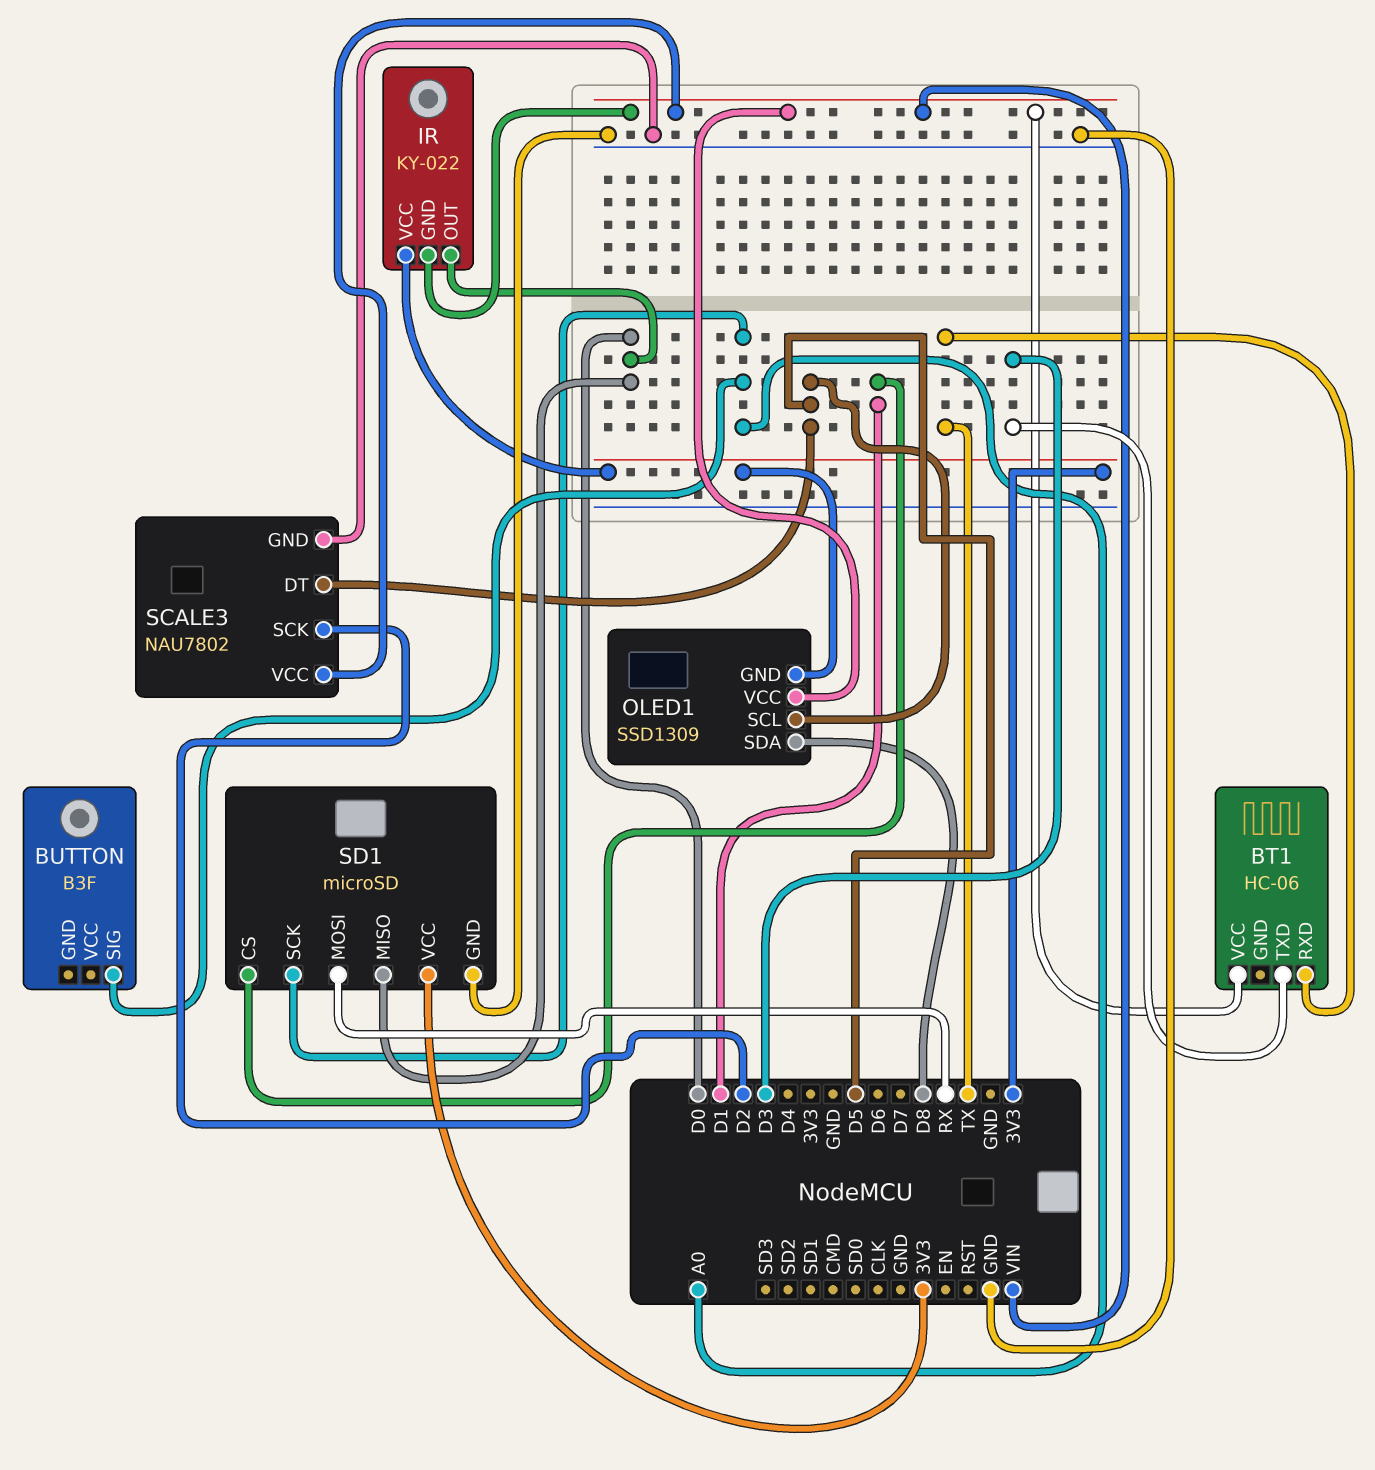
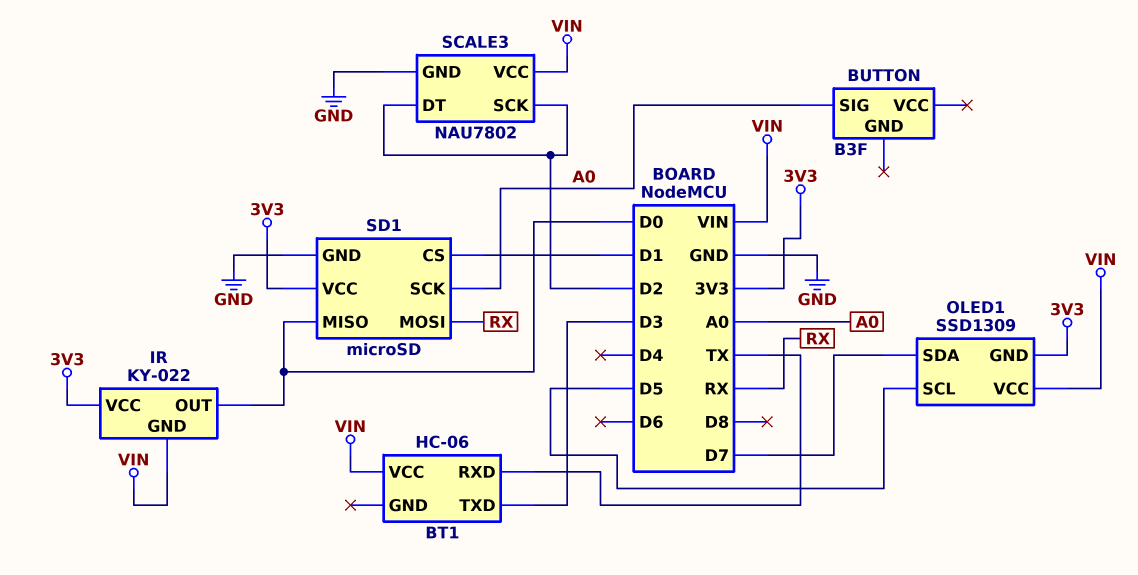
OLED1 pin SDA: D8 -> D7
SCALE3 pin DT: D5 -> D2

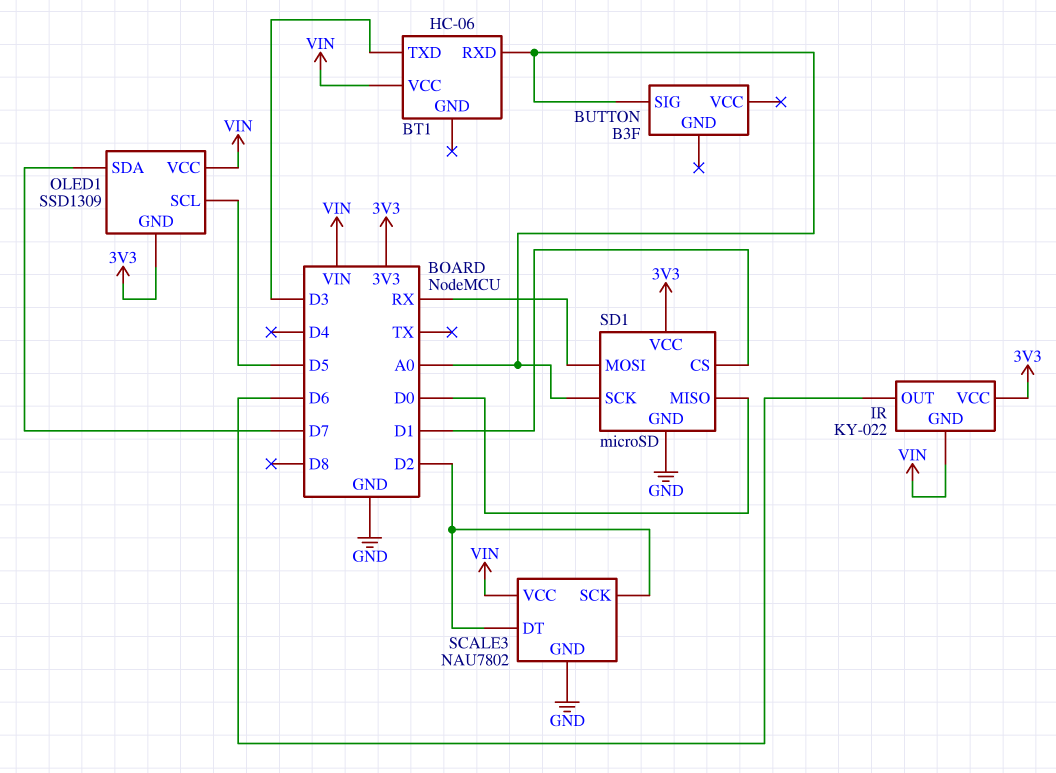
BT1 pin RXD: TX -> A0
IR pin OUT: D0 -> D6

